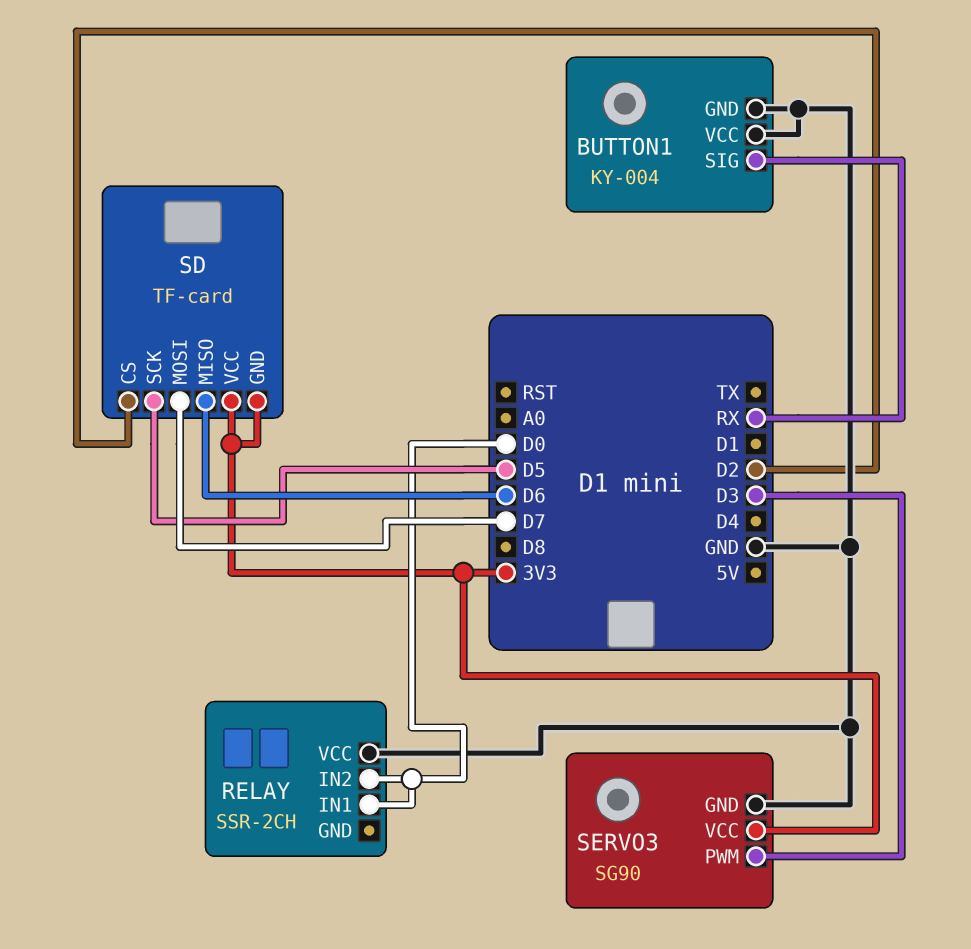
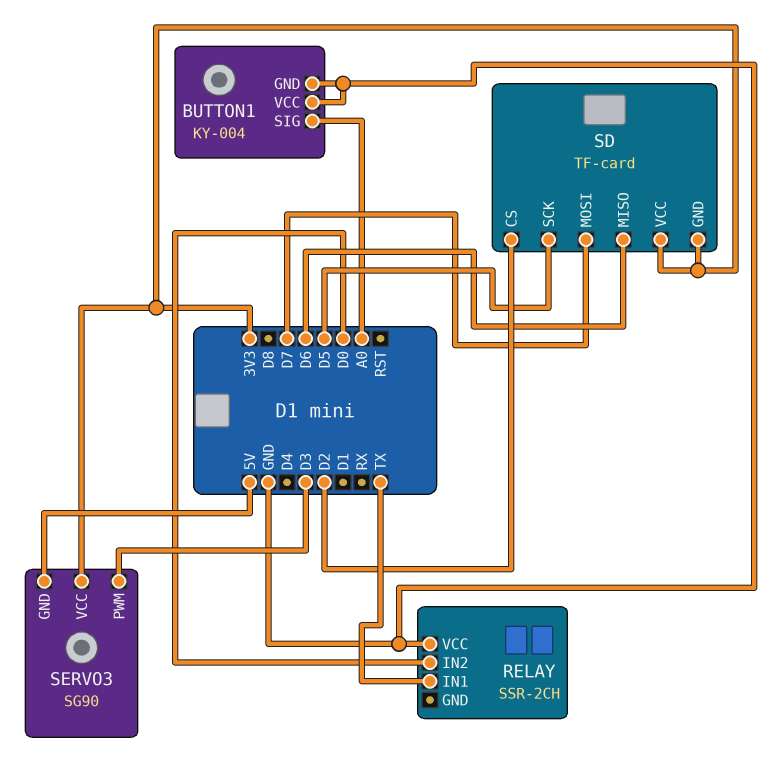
BUTTON1 pin SIG: RX -> A0
RELAY pin IN1: D0 -> TX
SERVO3 pin GND: GND -> 5V

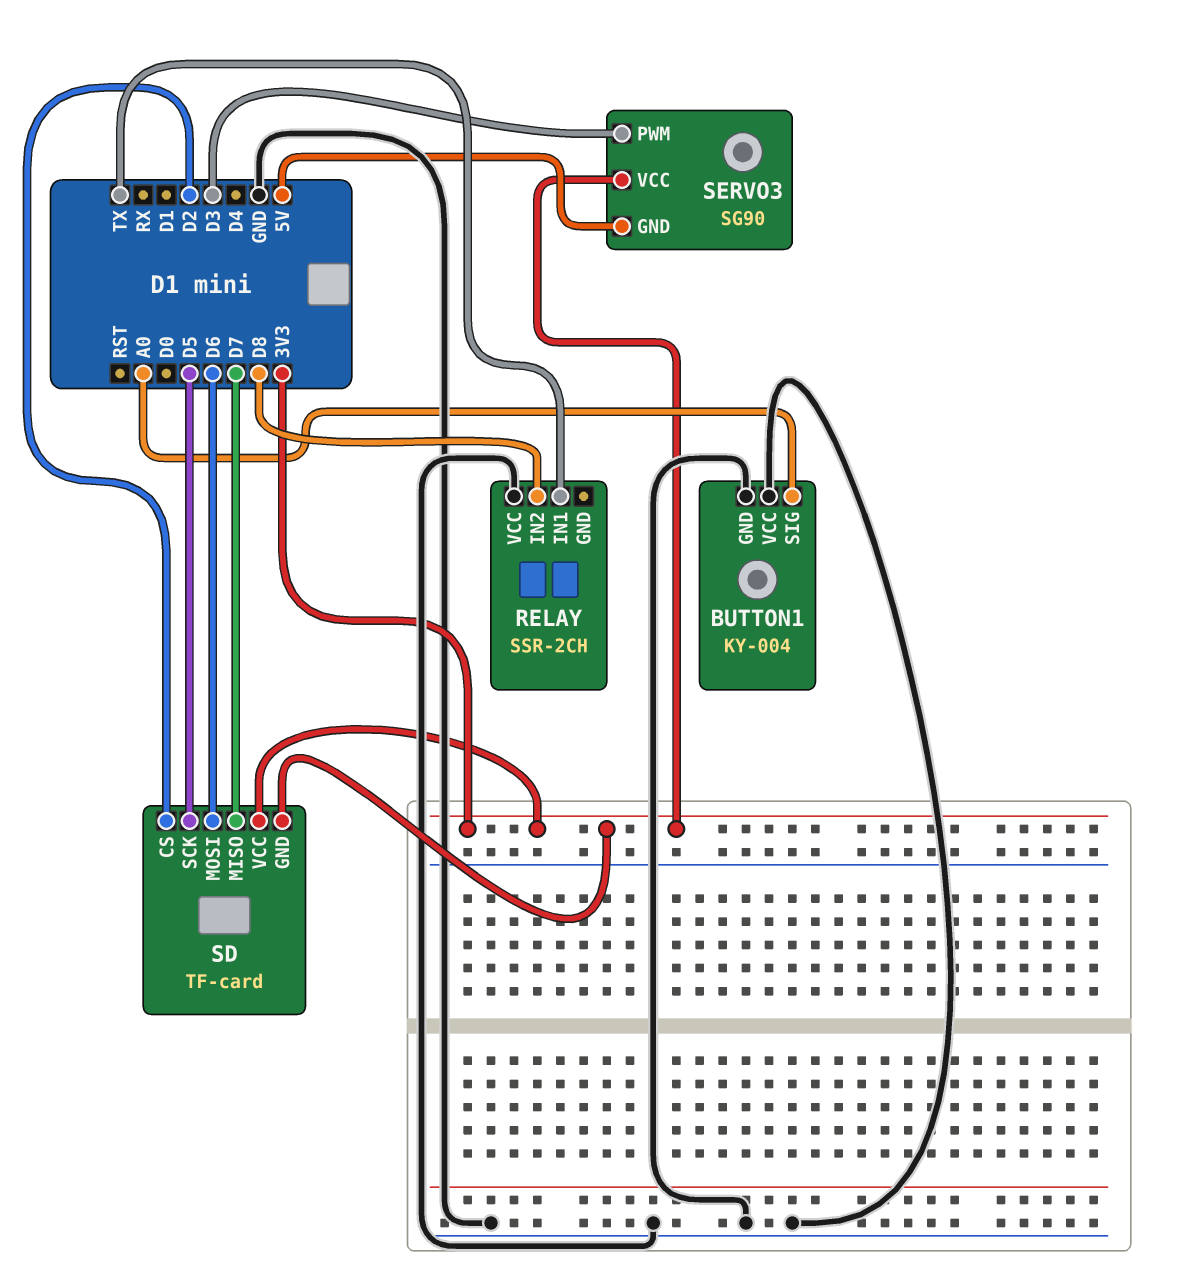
RELAY pin IN2: D0 -> D8
SD pin MISO: D6 -> D7
SD pin MOSI: D7 -> D6

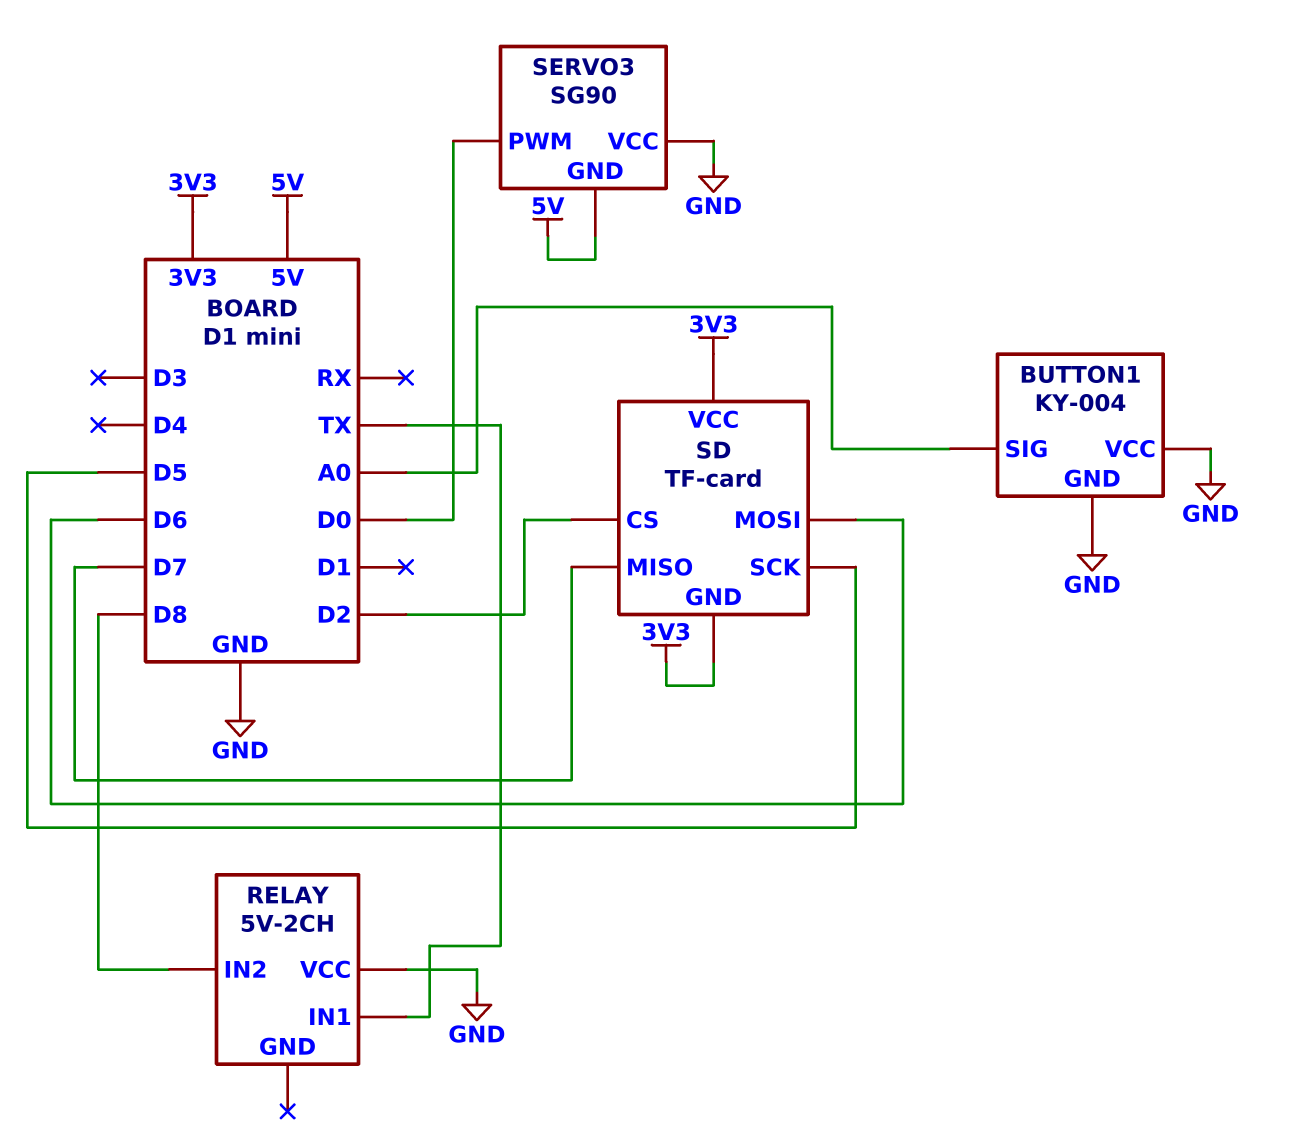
RELAY: SSR-2CH -> 5V-2CH
SERVO3 pin PWM: D3 -> D0
SERVO3 pin VCC: 3V3 -> GND

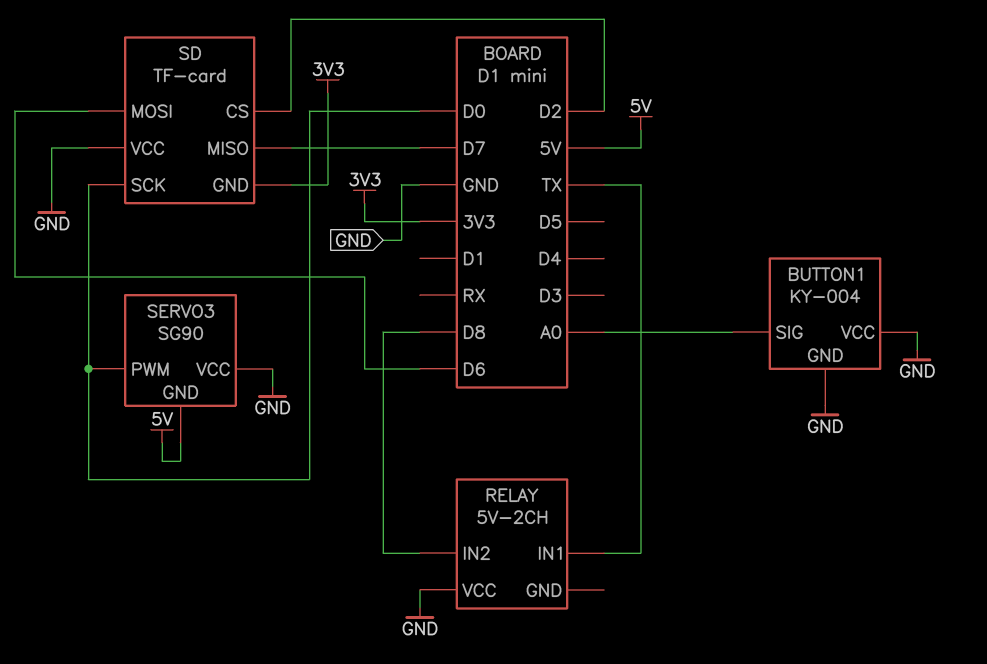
SD pin SCK: D5 -> D0
SD pin VCC: 3V3 -> GND

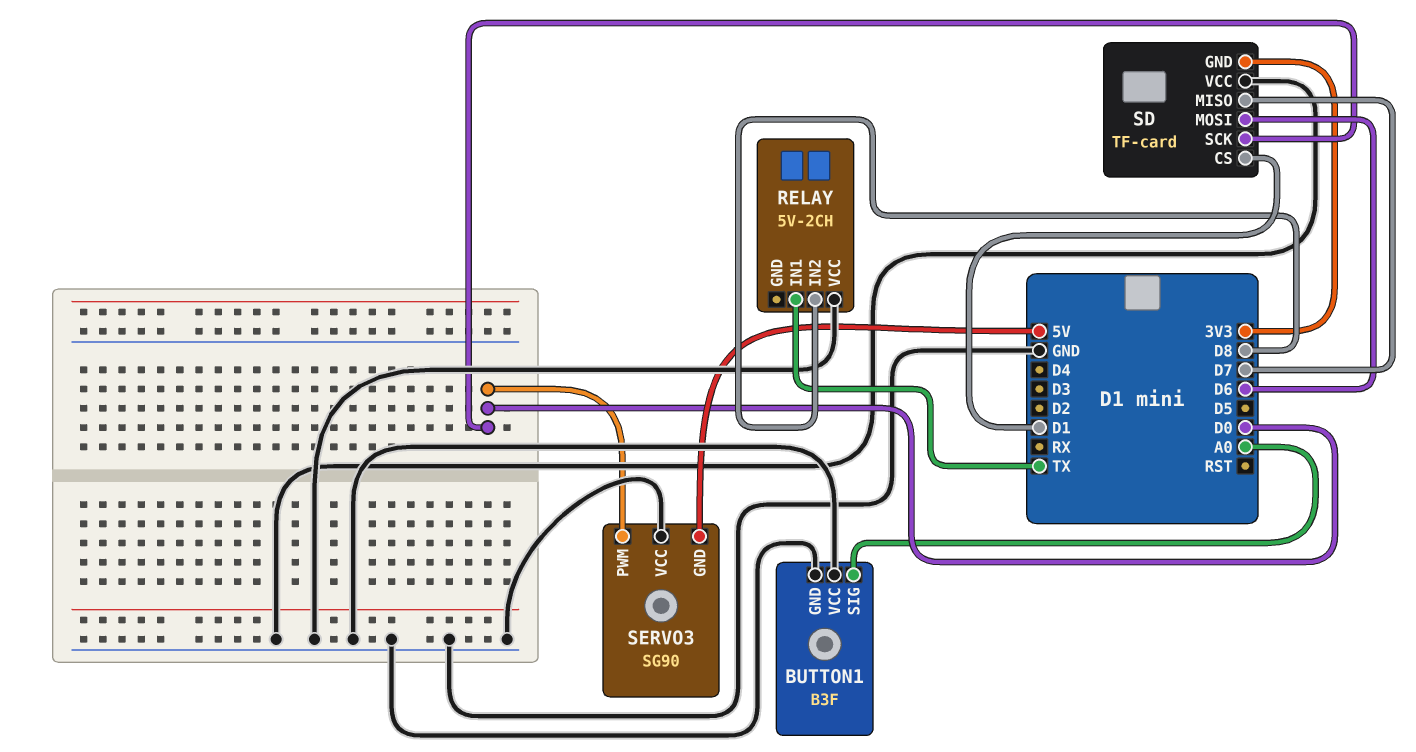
BUTTON1: KY-004 -> B3F
SD pin CS: D2 -> D1

